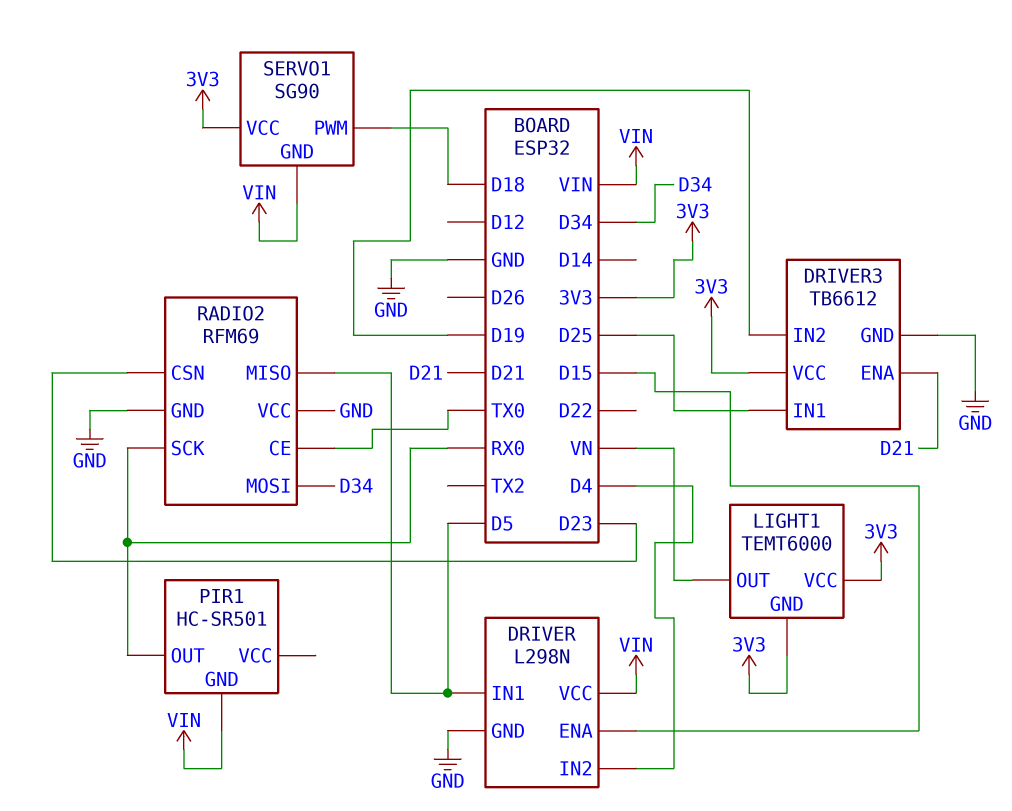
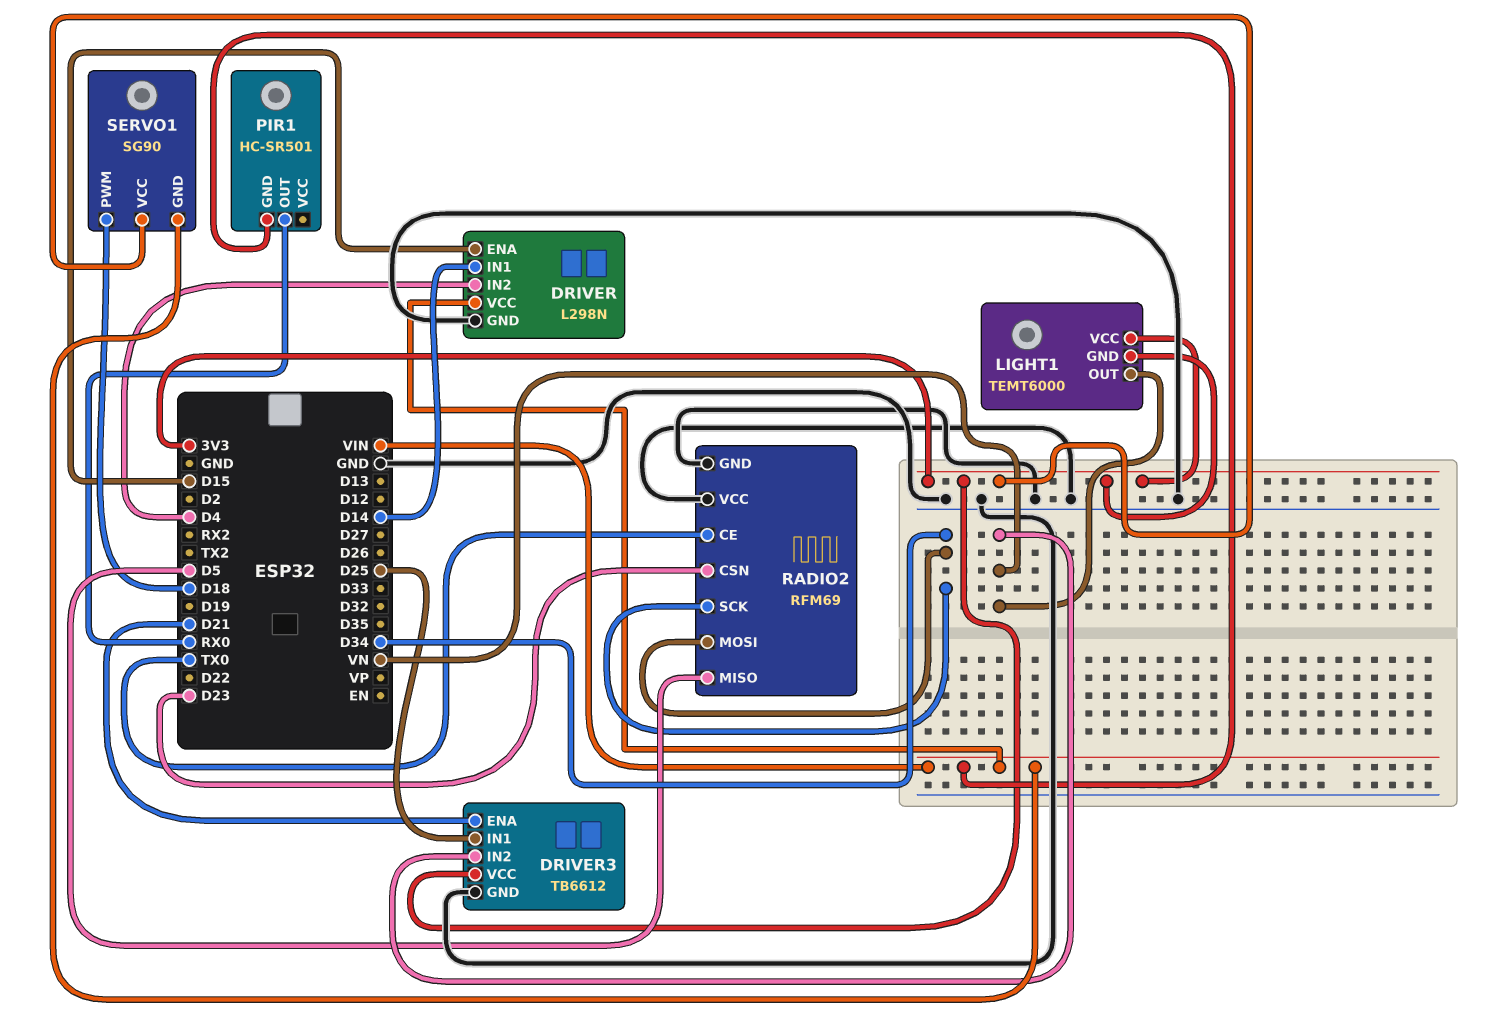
DRIVER pin IN1: D5 -> D14
DRIVER3 pin IN2: D19 -> VN
RADIO2 pin SCK: RX0 -> D34

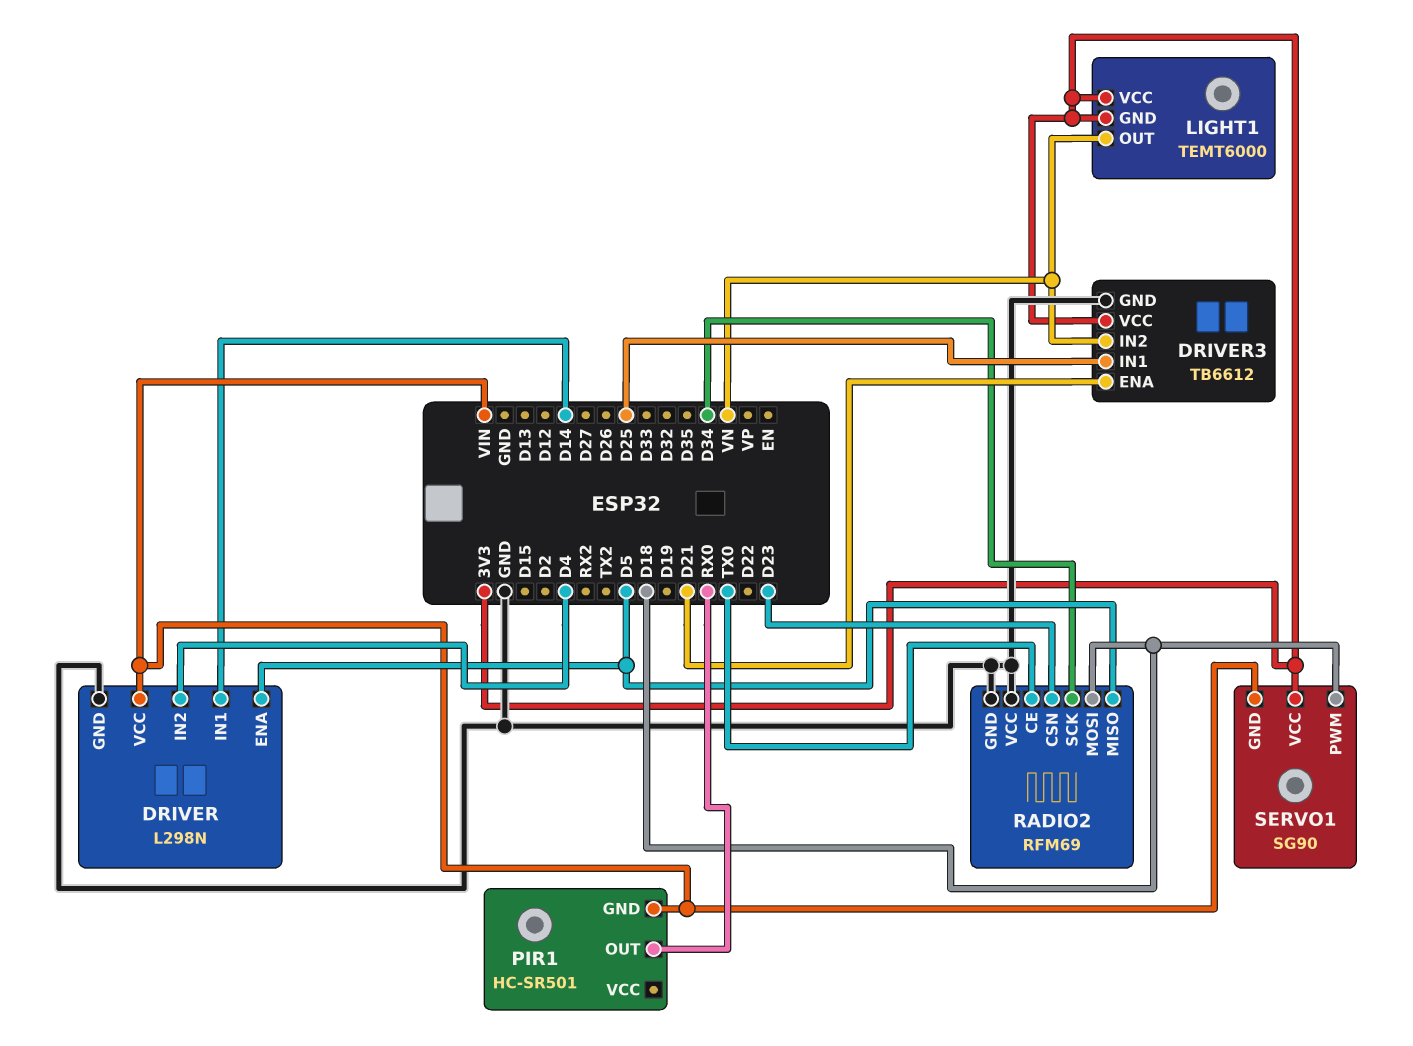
DRIVER pin ENA: D15 -> D5
RADIO2 pin MOSI: D34 -> D18

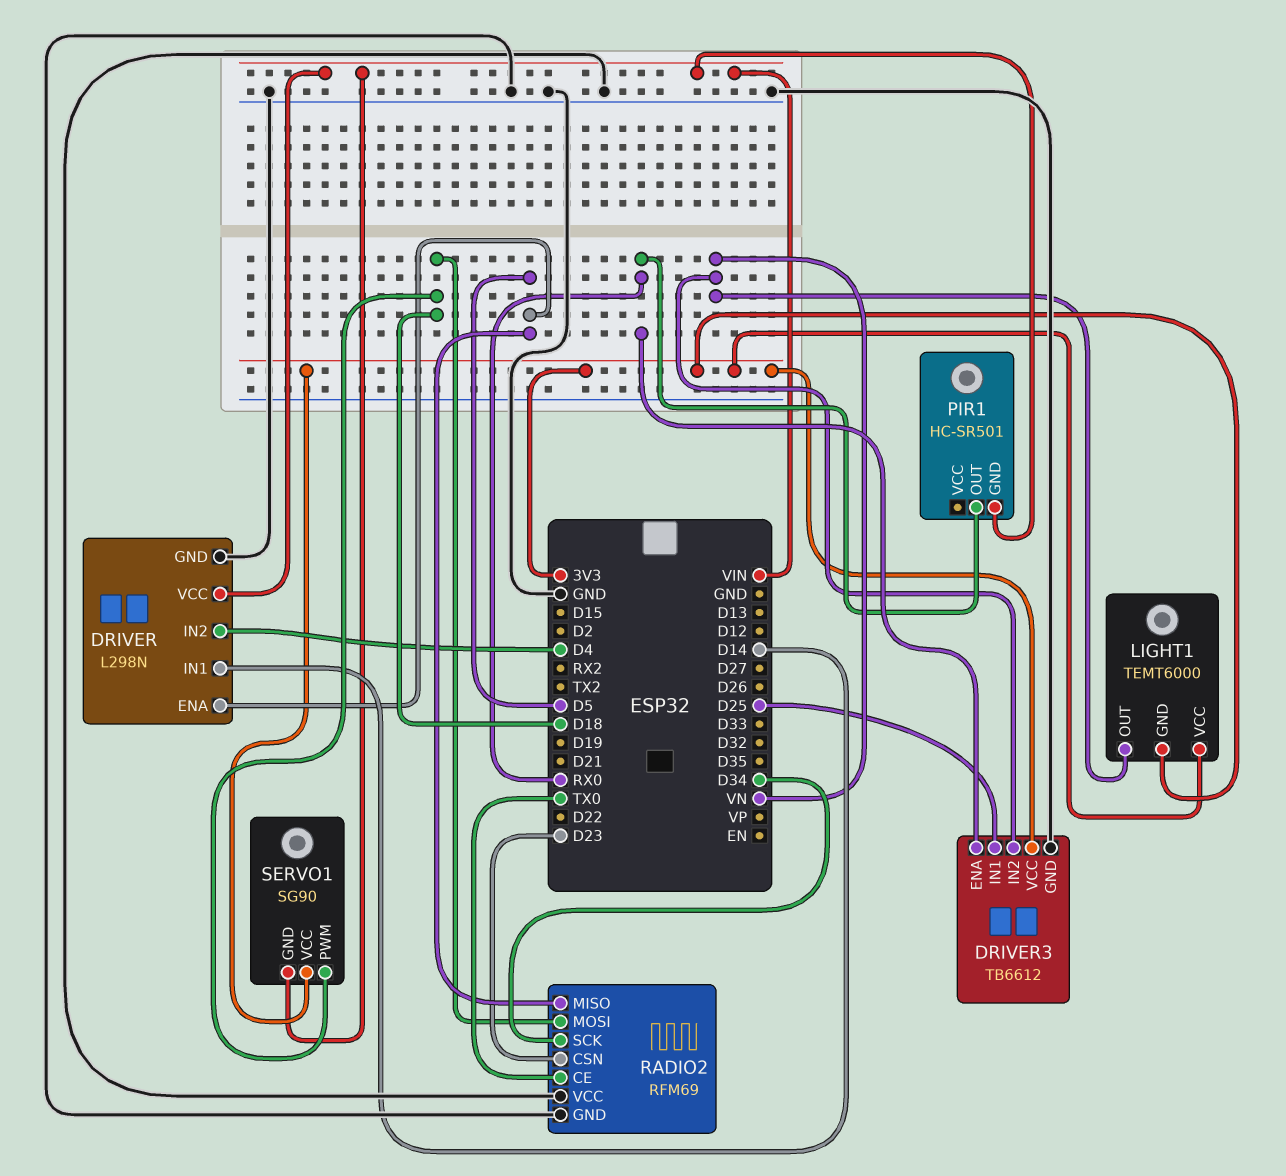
DRIVER3 pin ENA: D21 -> RX0

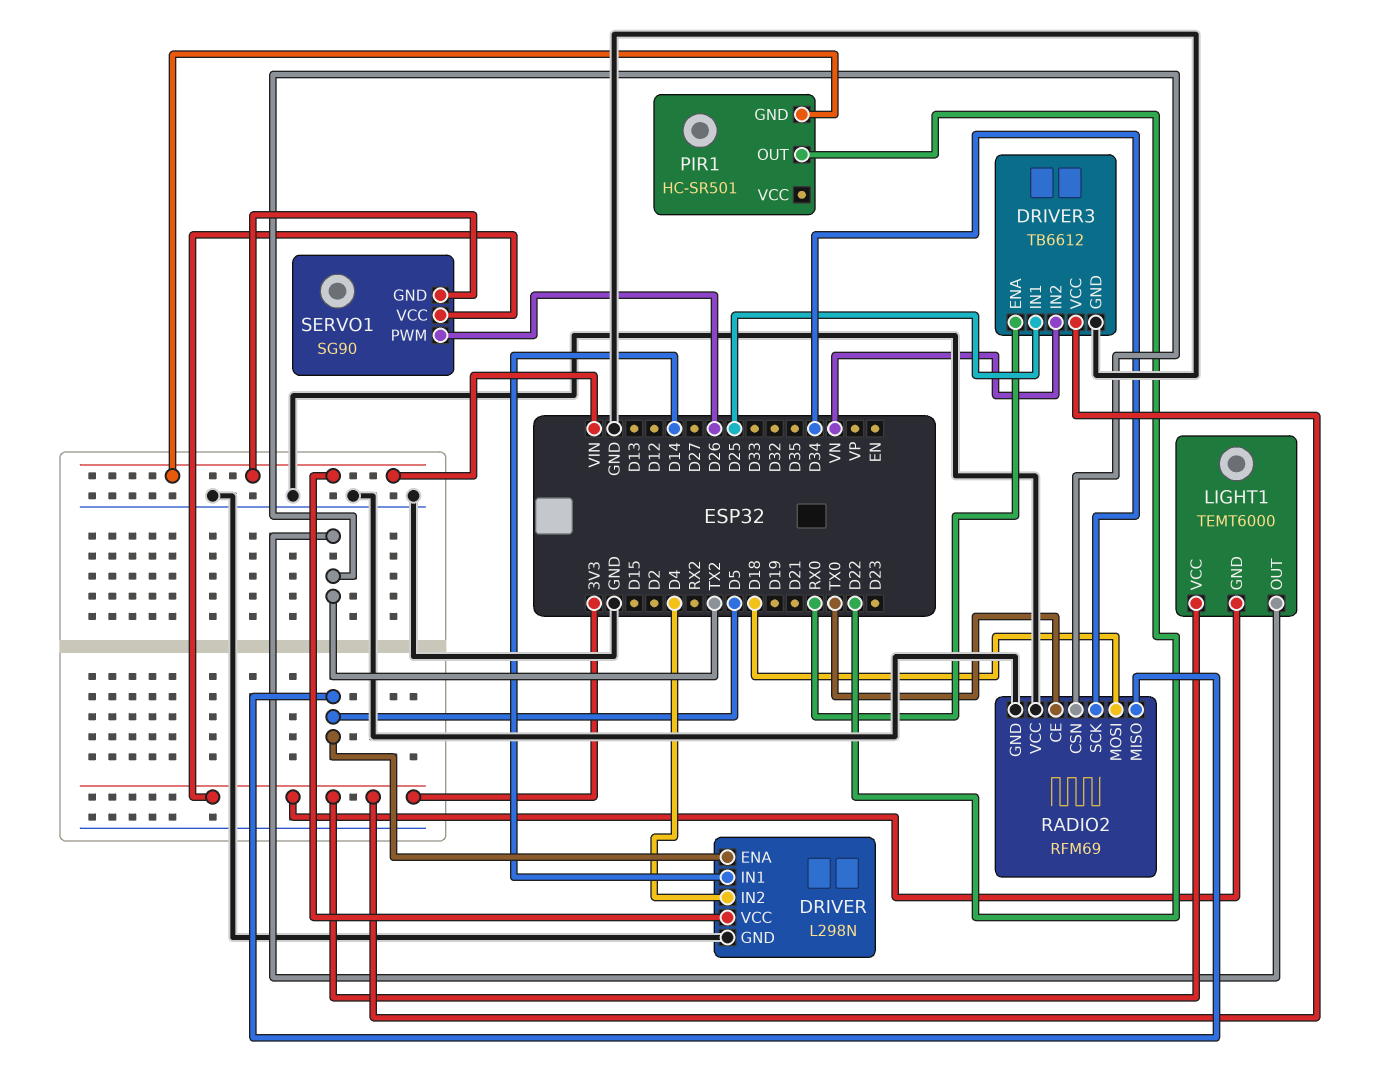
LIGHT1 pin OUT: VN -> TX2
PIR1 pin OUT: RX0 -> D22
RADIO2 pin CSN: D23 -> TX2
SERVO1 pin PWM: D18 -> D26

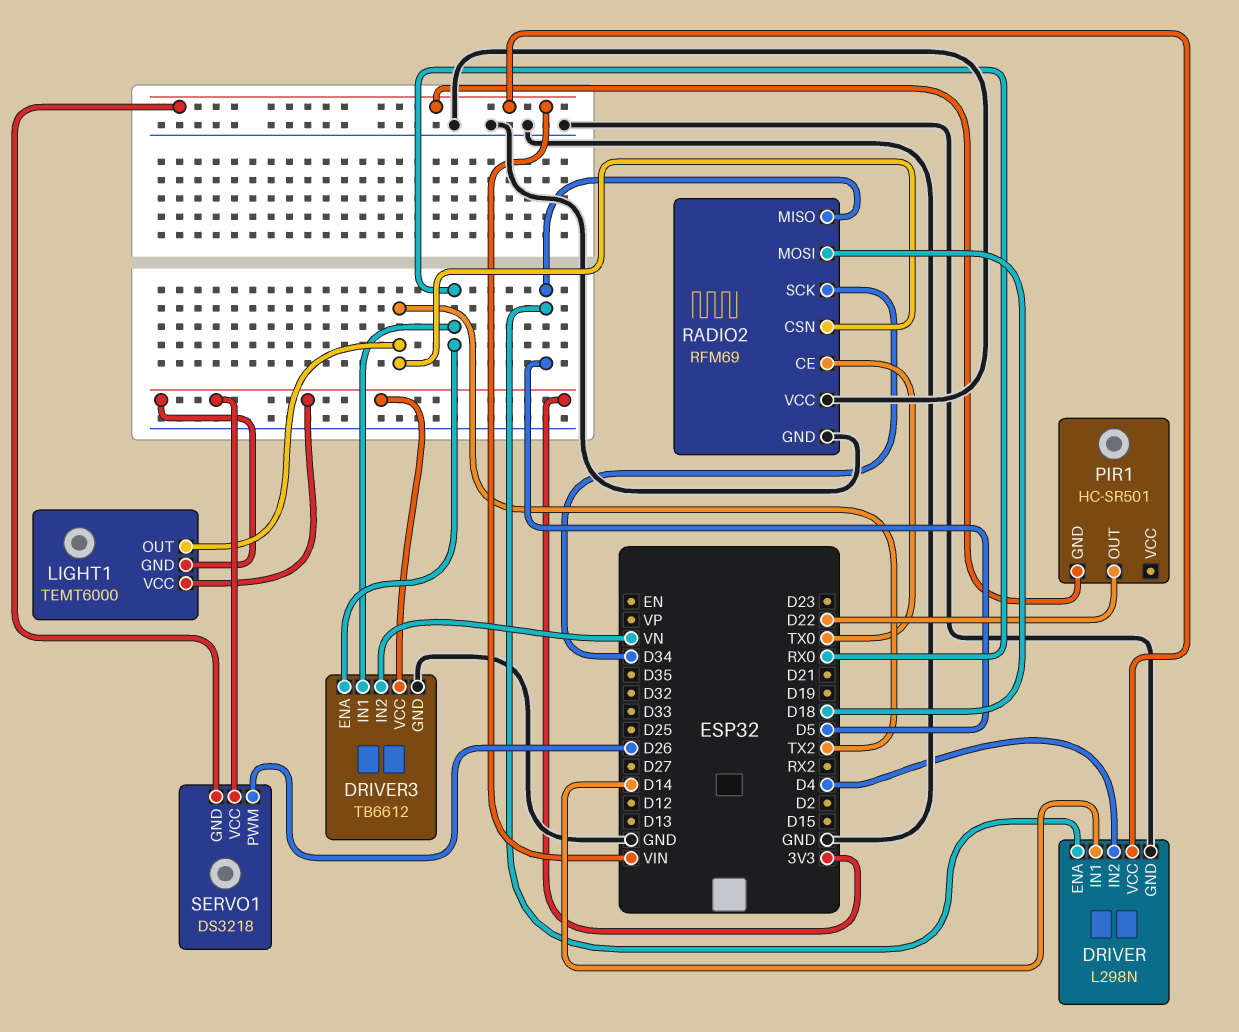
DRIVER3 pin IN1: D25 -> RX0
SERVO1: SG90 -> DS3218

